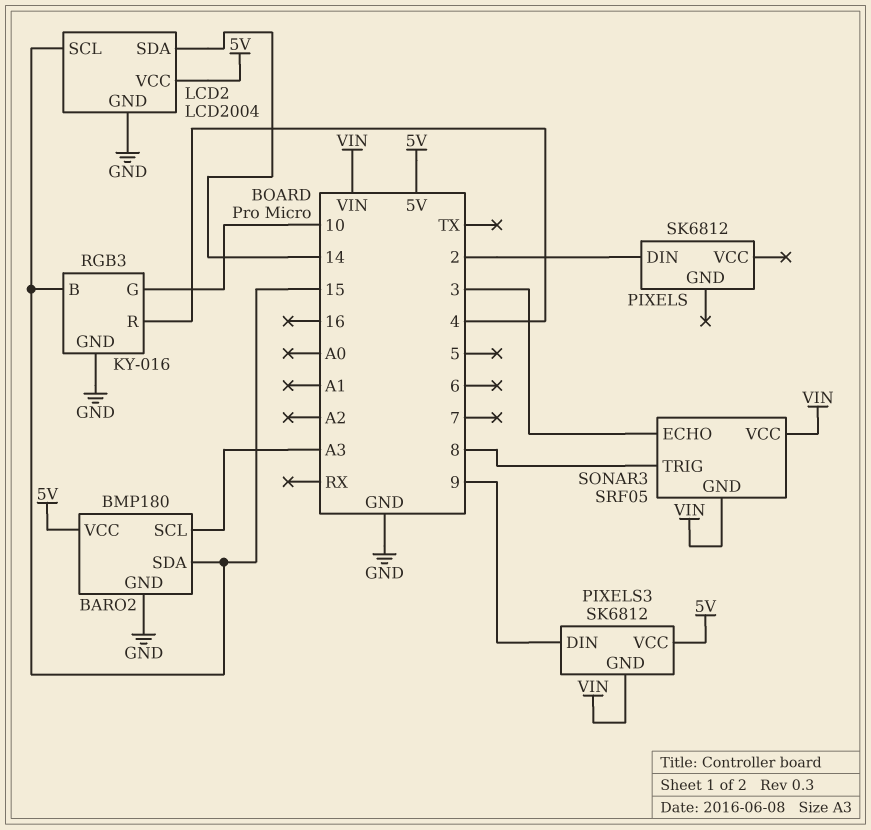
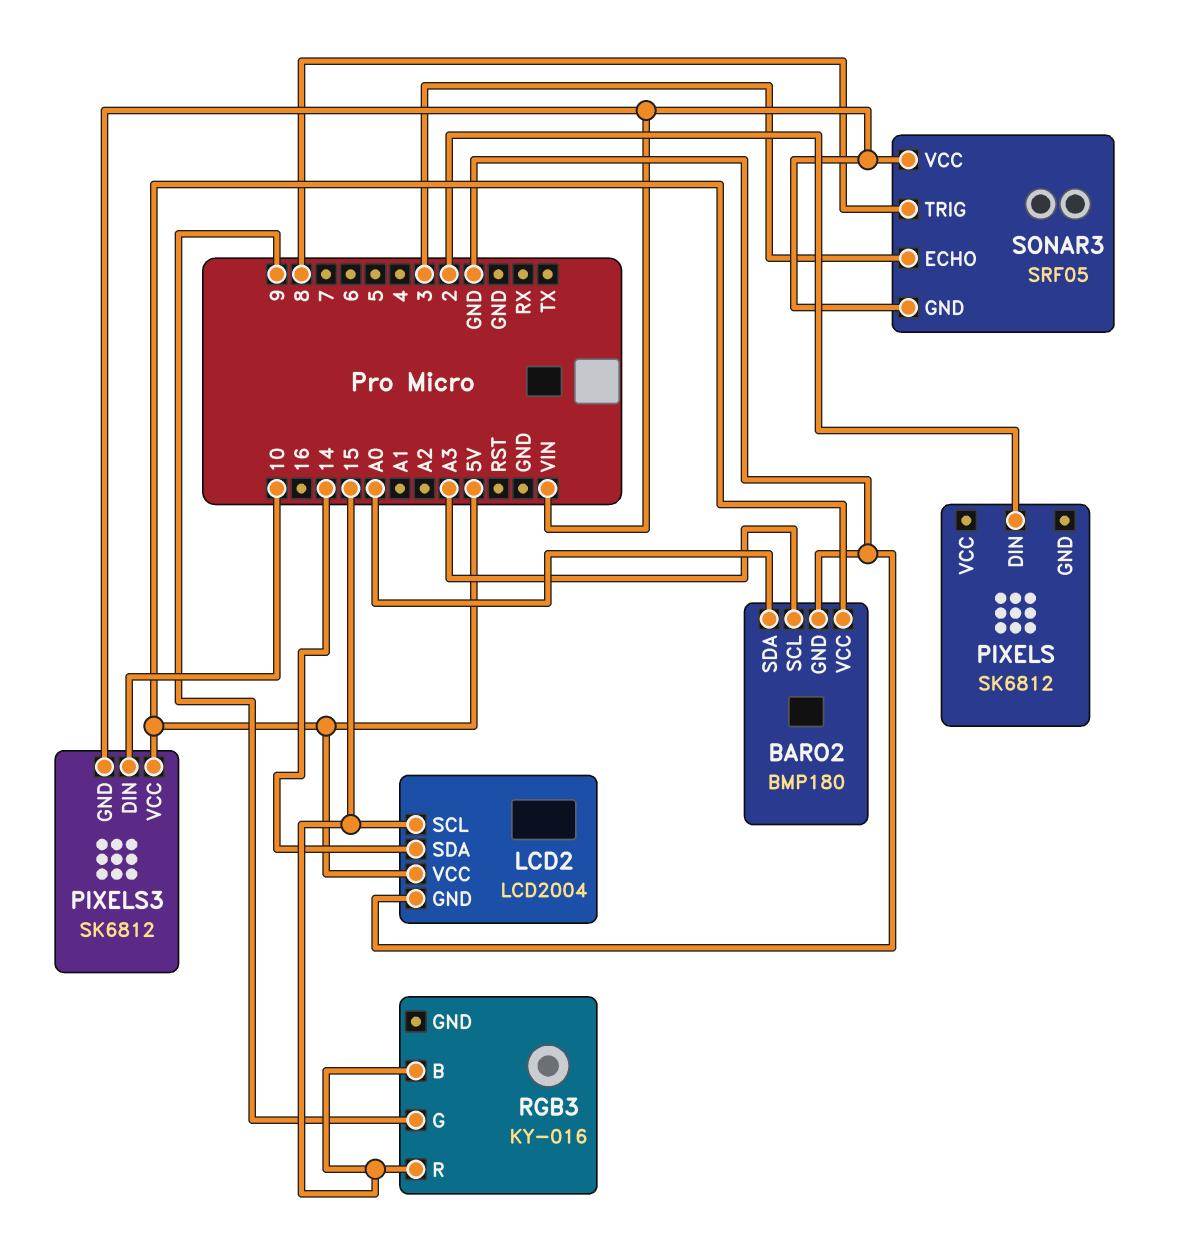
BARO2 pin SDA: 15 -> A0
PIXELS3 pin DIN: 9 -> 10
RGB3 pin G: 10 -> 9
RGB3 pin GND: GND -> none
RGB3 pin R: 4 -> 15

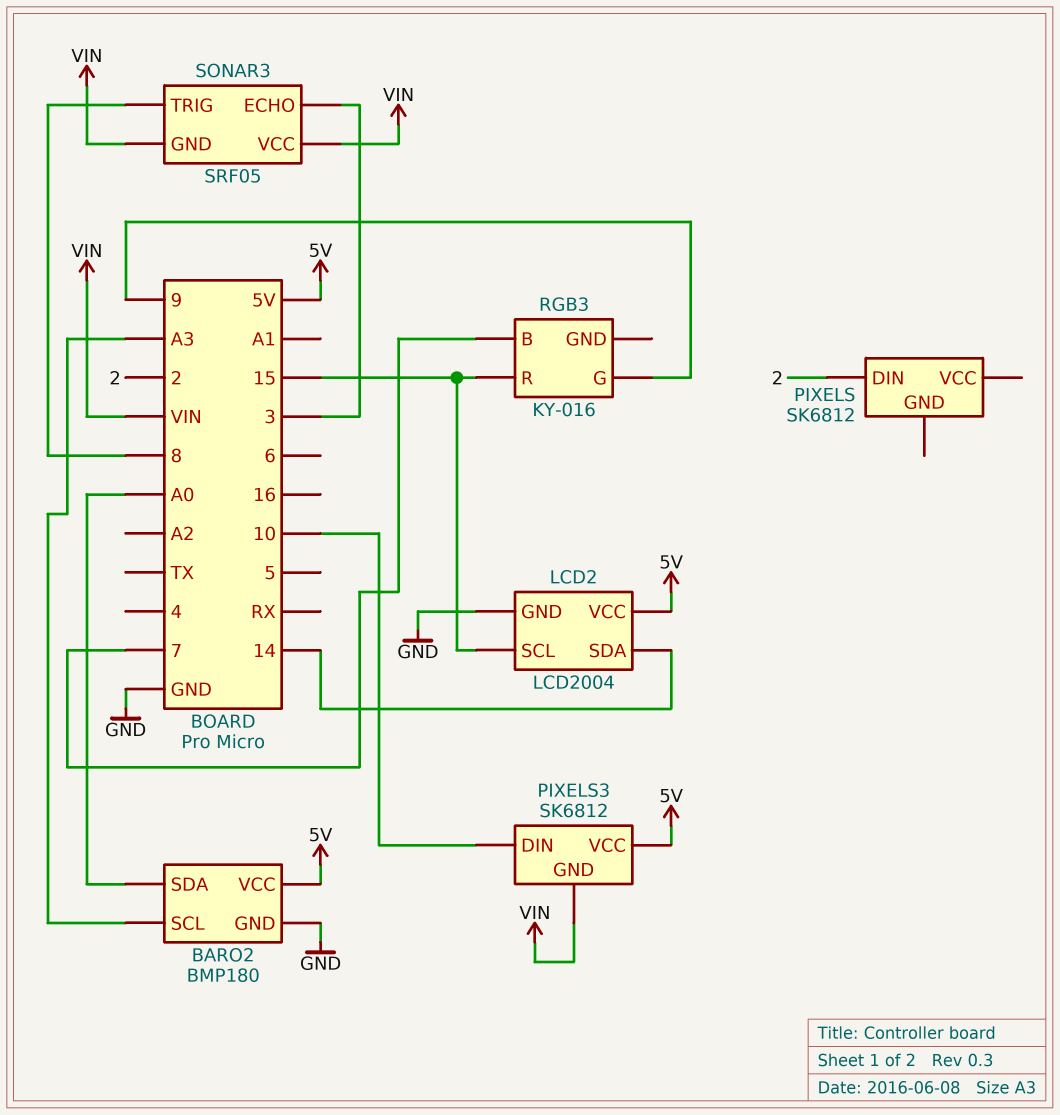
RGB3 pin B: 15 -> 7

